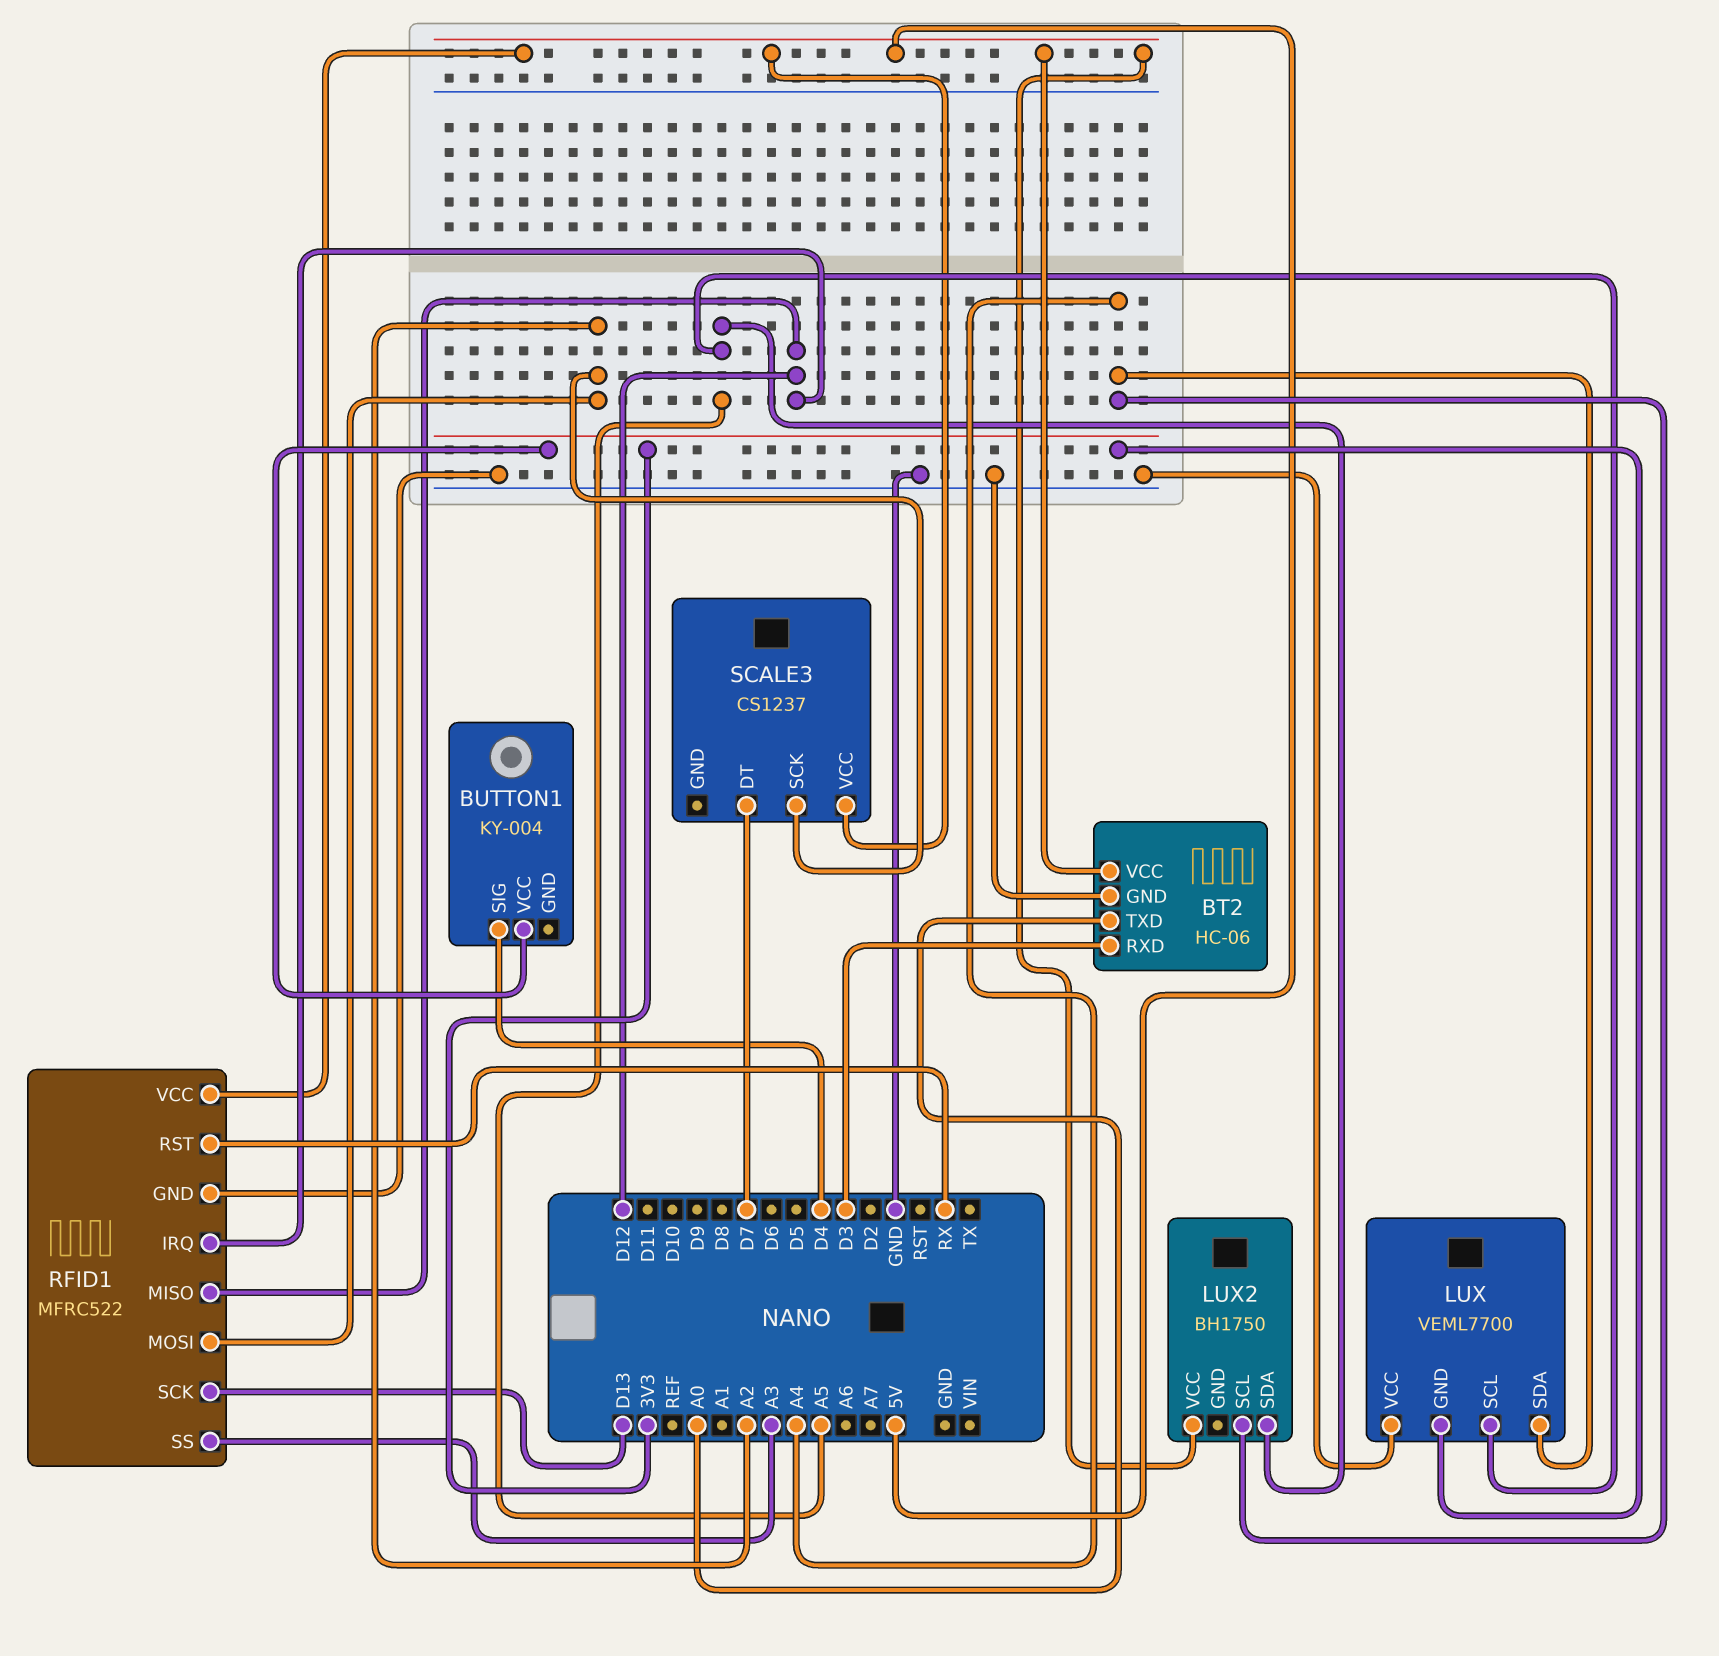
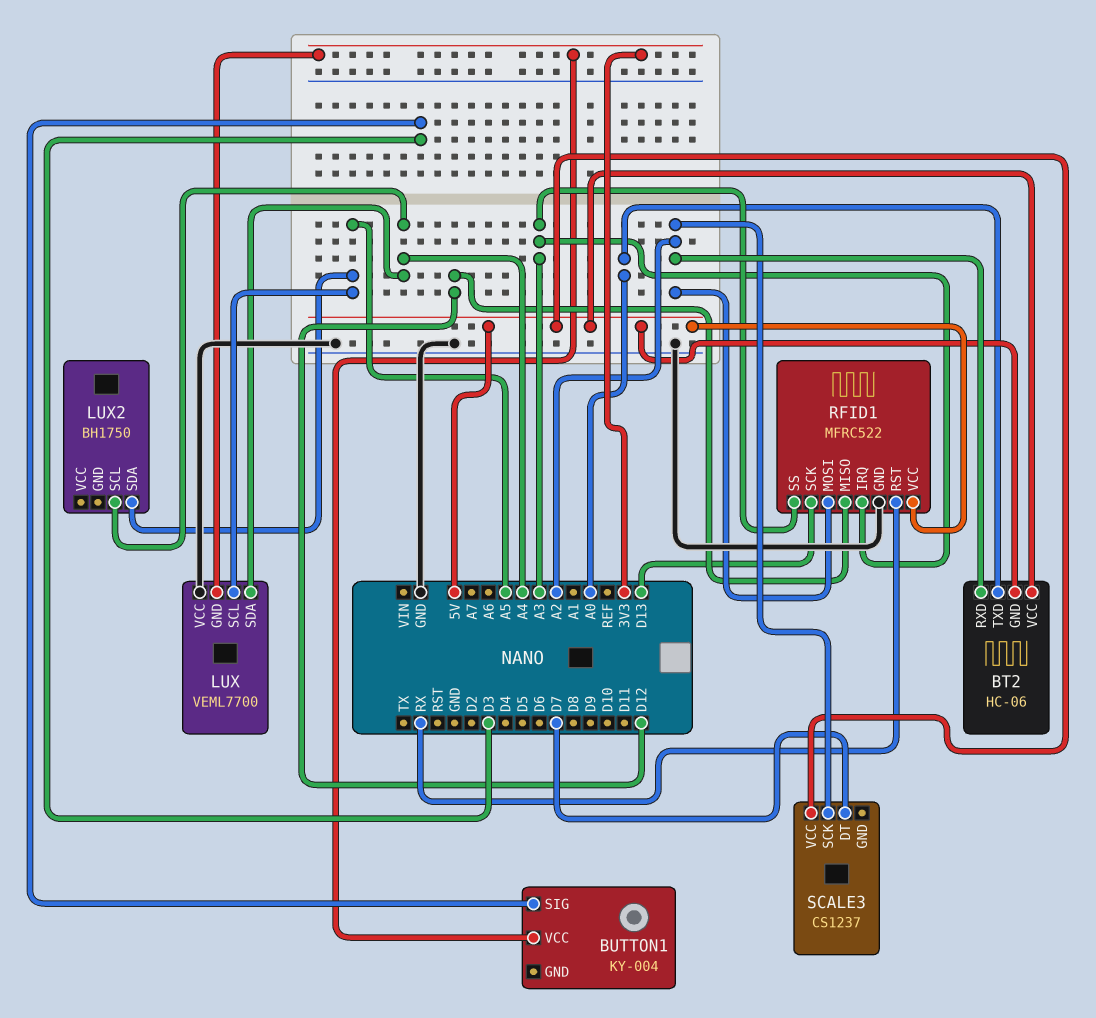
BT2 pin GND: GND -> 5V
BT2 pin RXD: D3 -> A2
BUTTON1 pin SIG: D4 -> D3
LUX2 pin VCC: 5V -> none
RFID1 pin IRQ: D12 -> A3

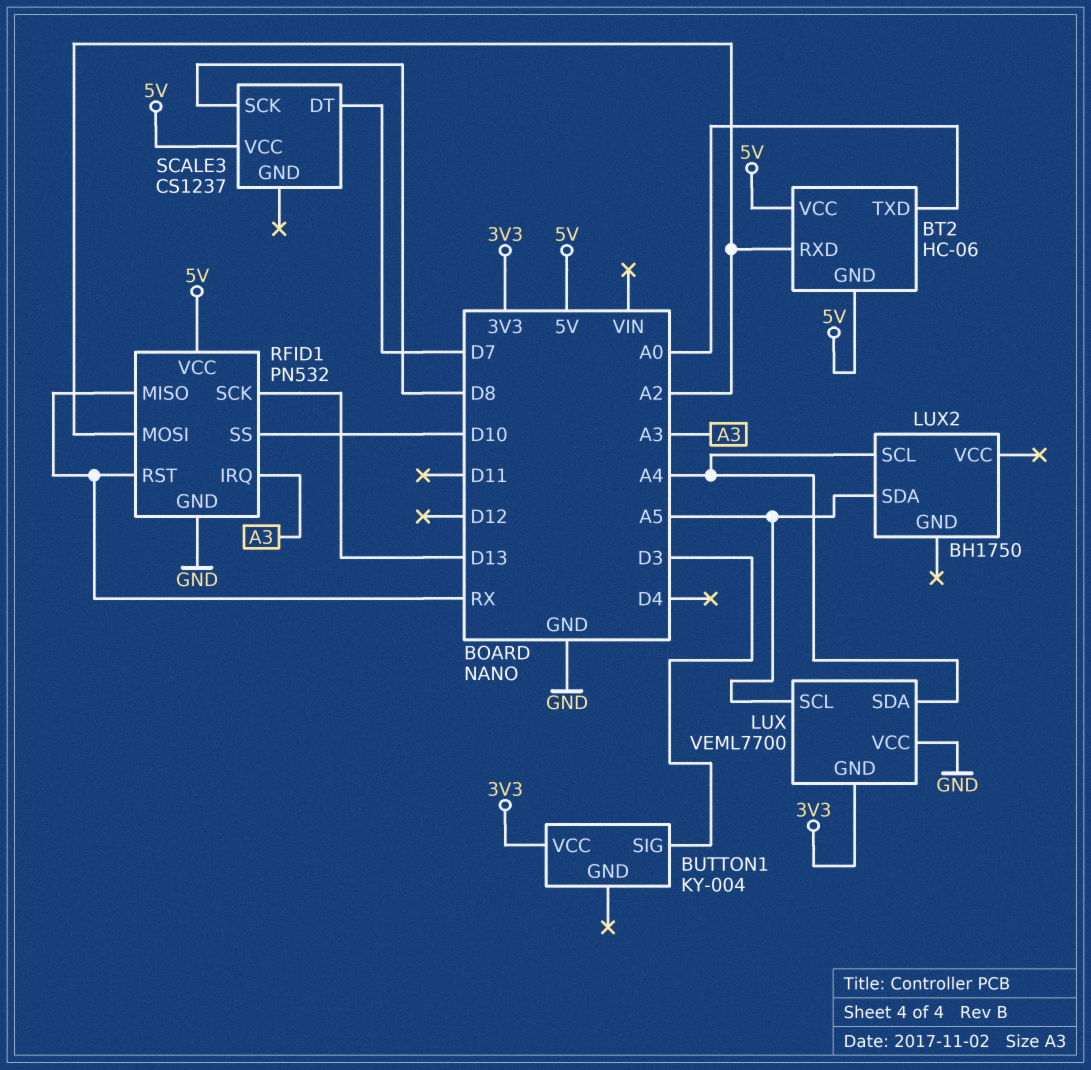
RFID1: MFRC522 -> PN532
RFID1 pin MISO: D12 -> RX
RFID1 pin SS: A3 -> D10
SCALE3 pin SCK: A2 -> D8

